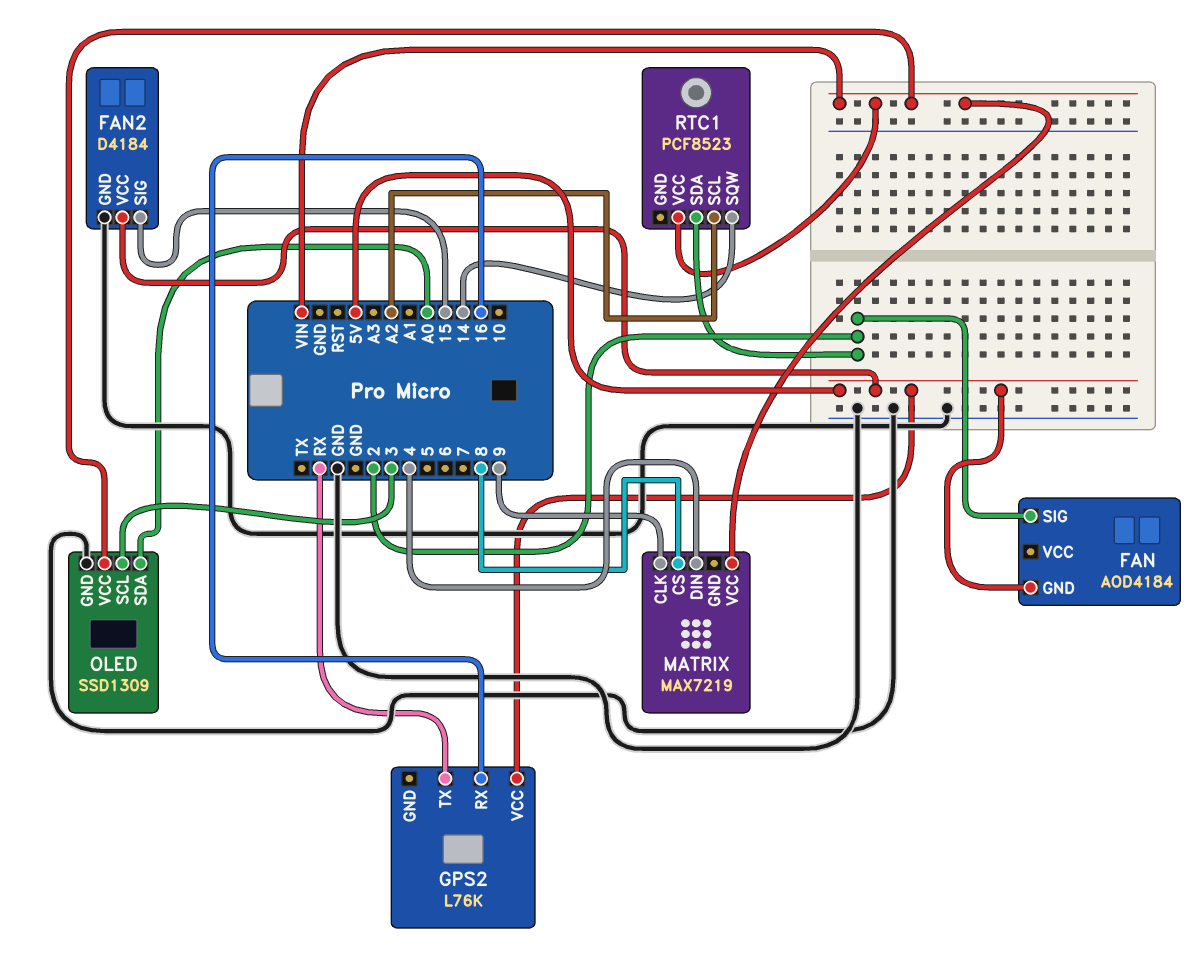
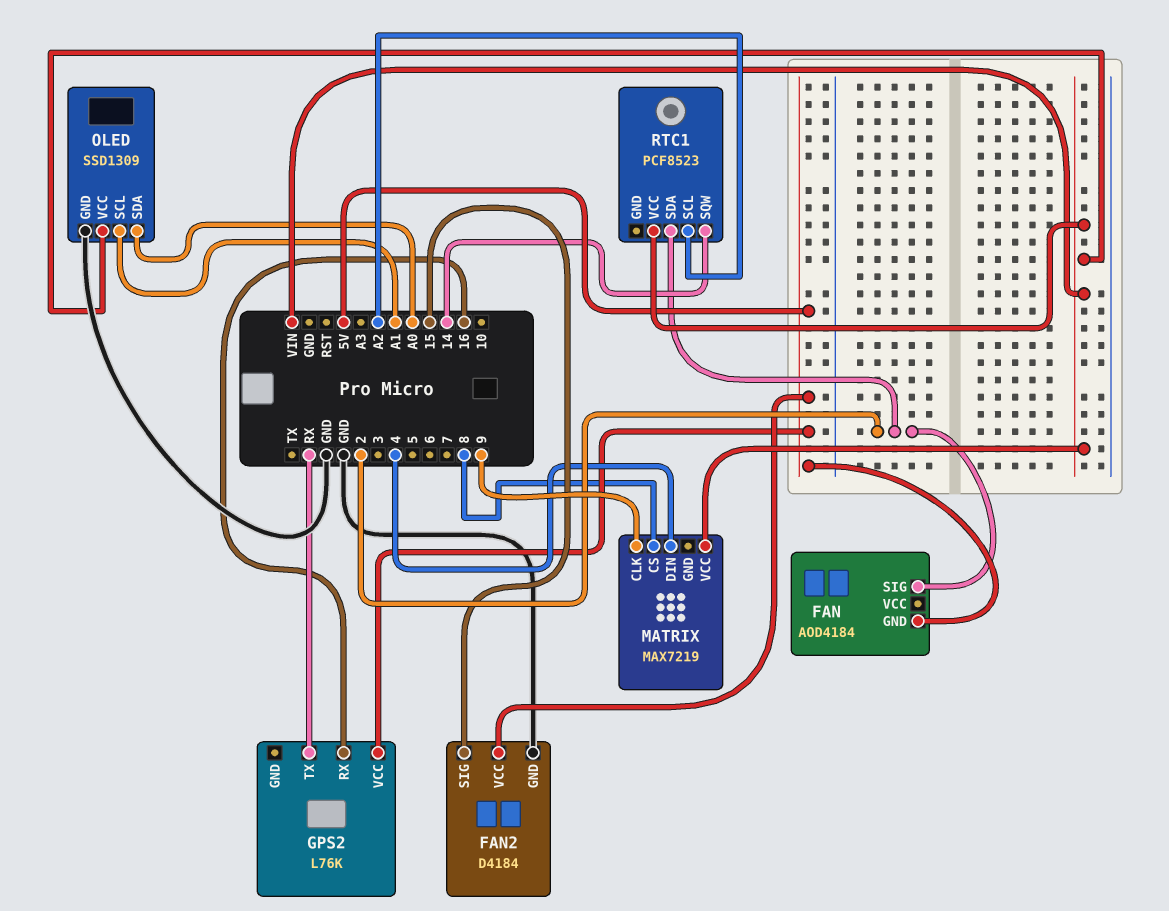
OLED pin SCL: 3 -> A1

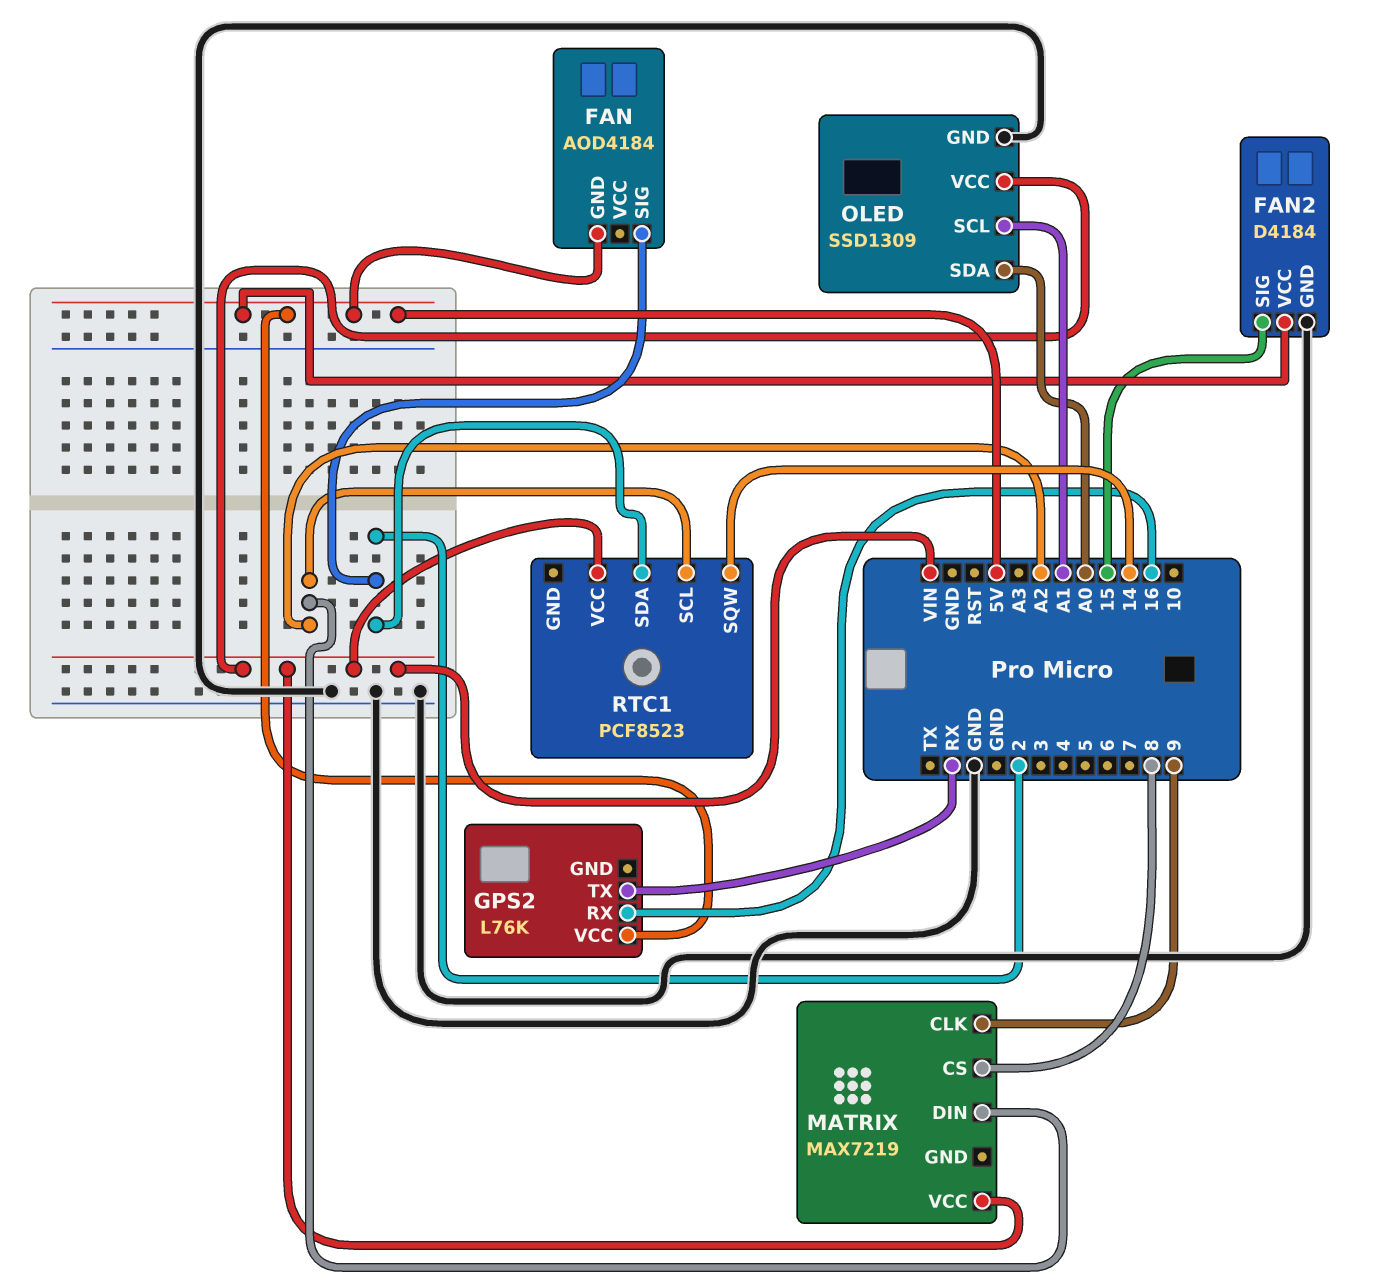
MATRIX pin DIN: 4 -> A2

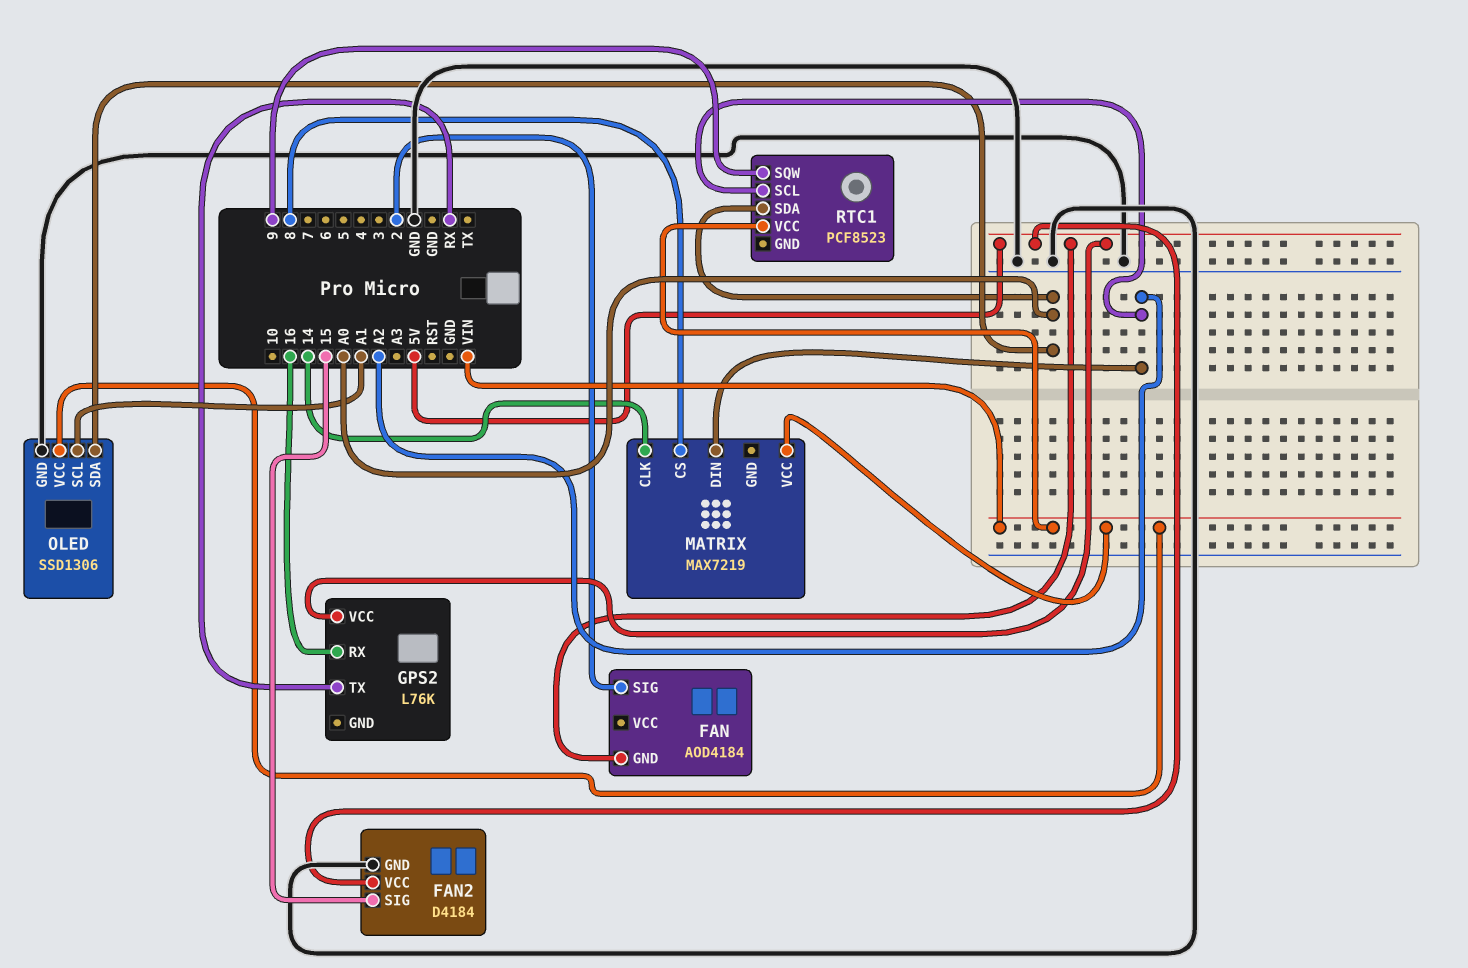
MATRIX pin CLK: 9 -> 14
OLED: SSD1309 -> SSD1306
RTC1 pin SDA: 2 -> A0
RTC1 pin SQW: 14 -> 9

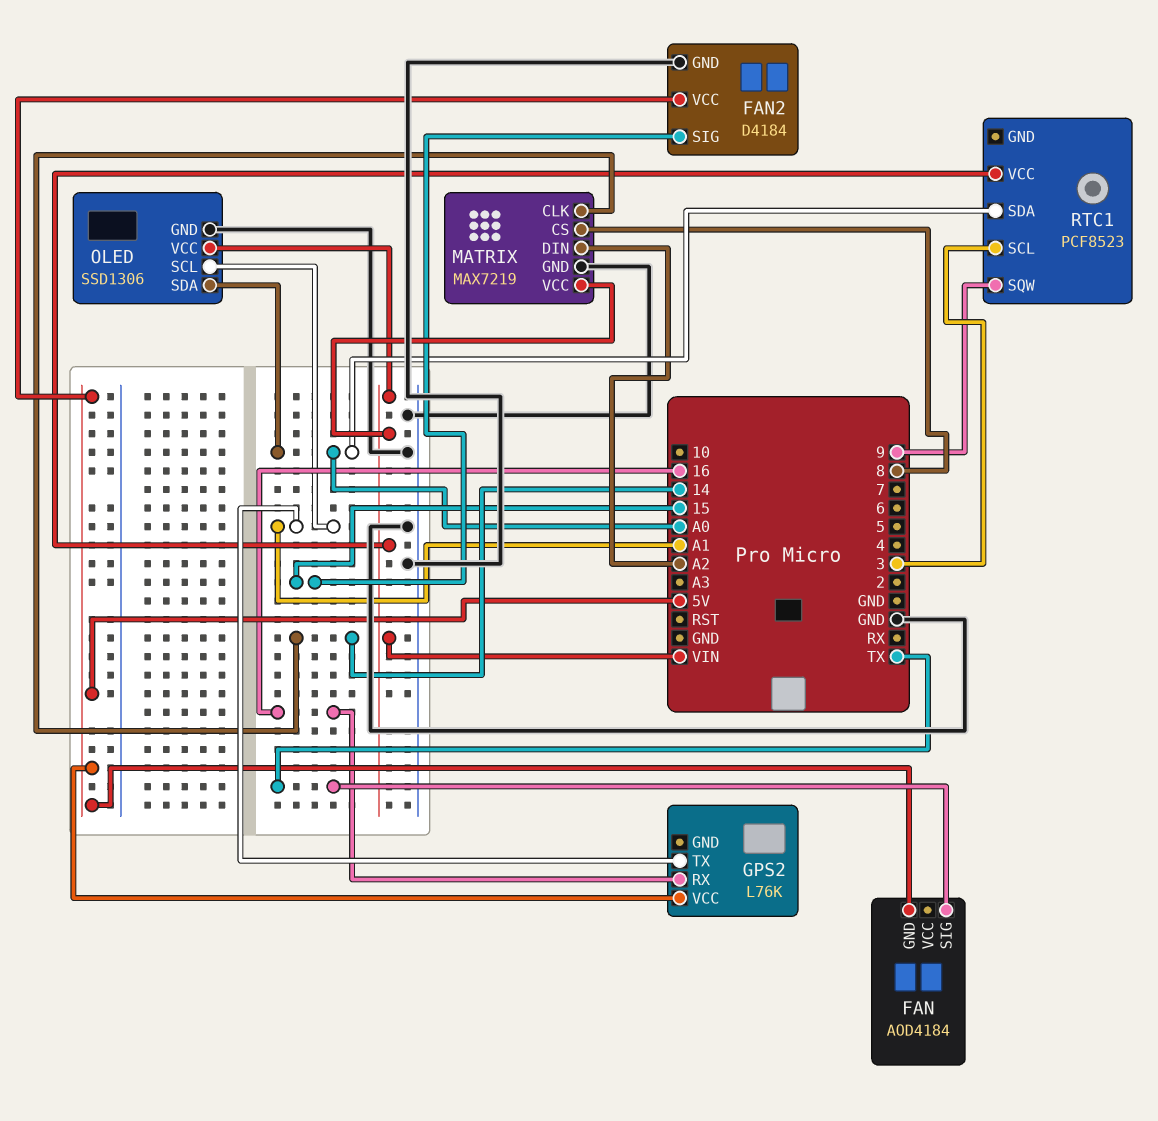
FAN pin SIG: 2 -> TX
GPS2 pin TX: RX -> A1
MATRIX pin GND: none -> GND
RTC1 pin SCL: A2 -> 3

